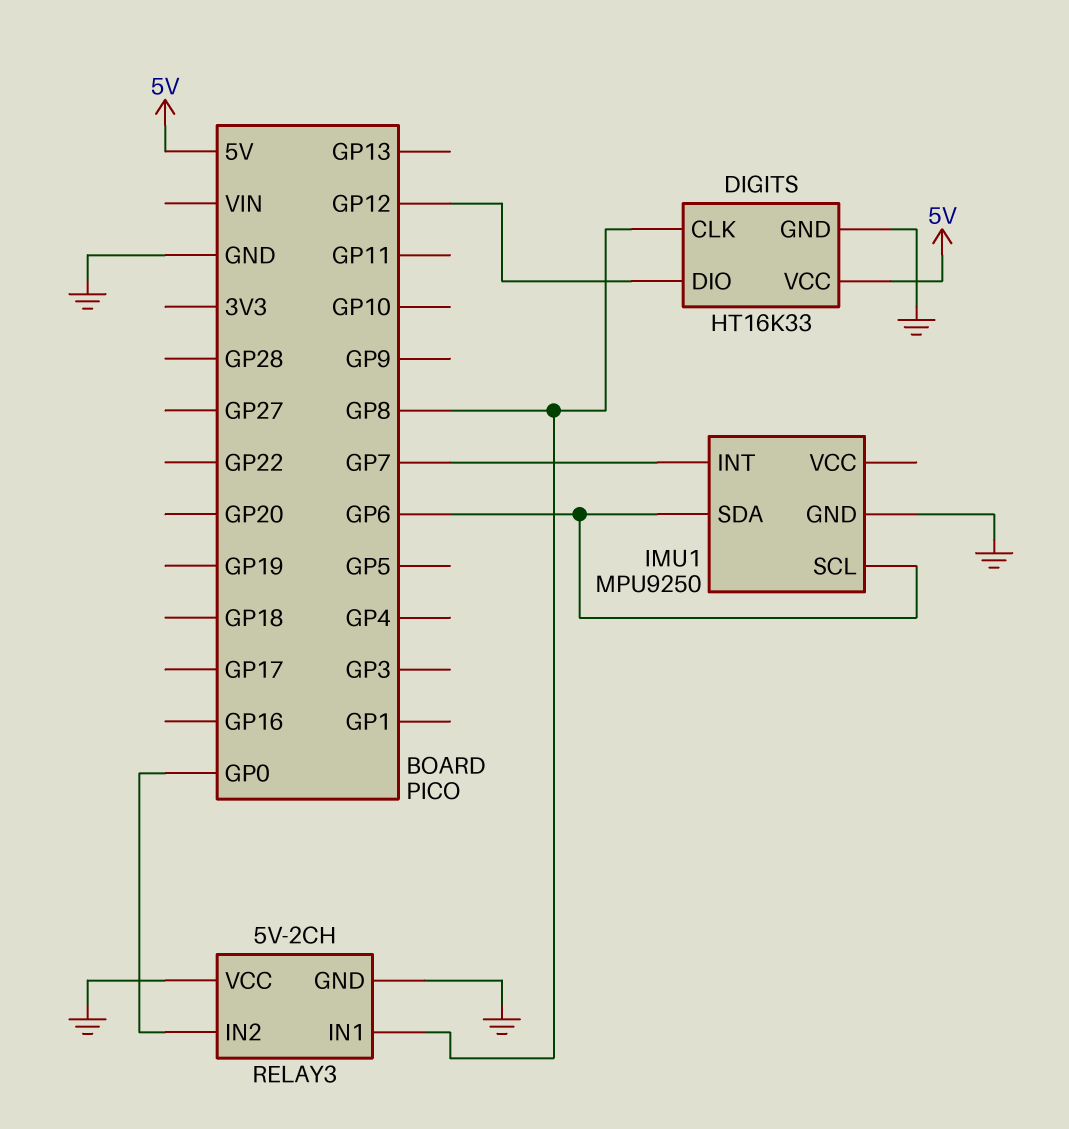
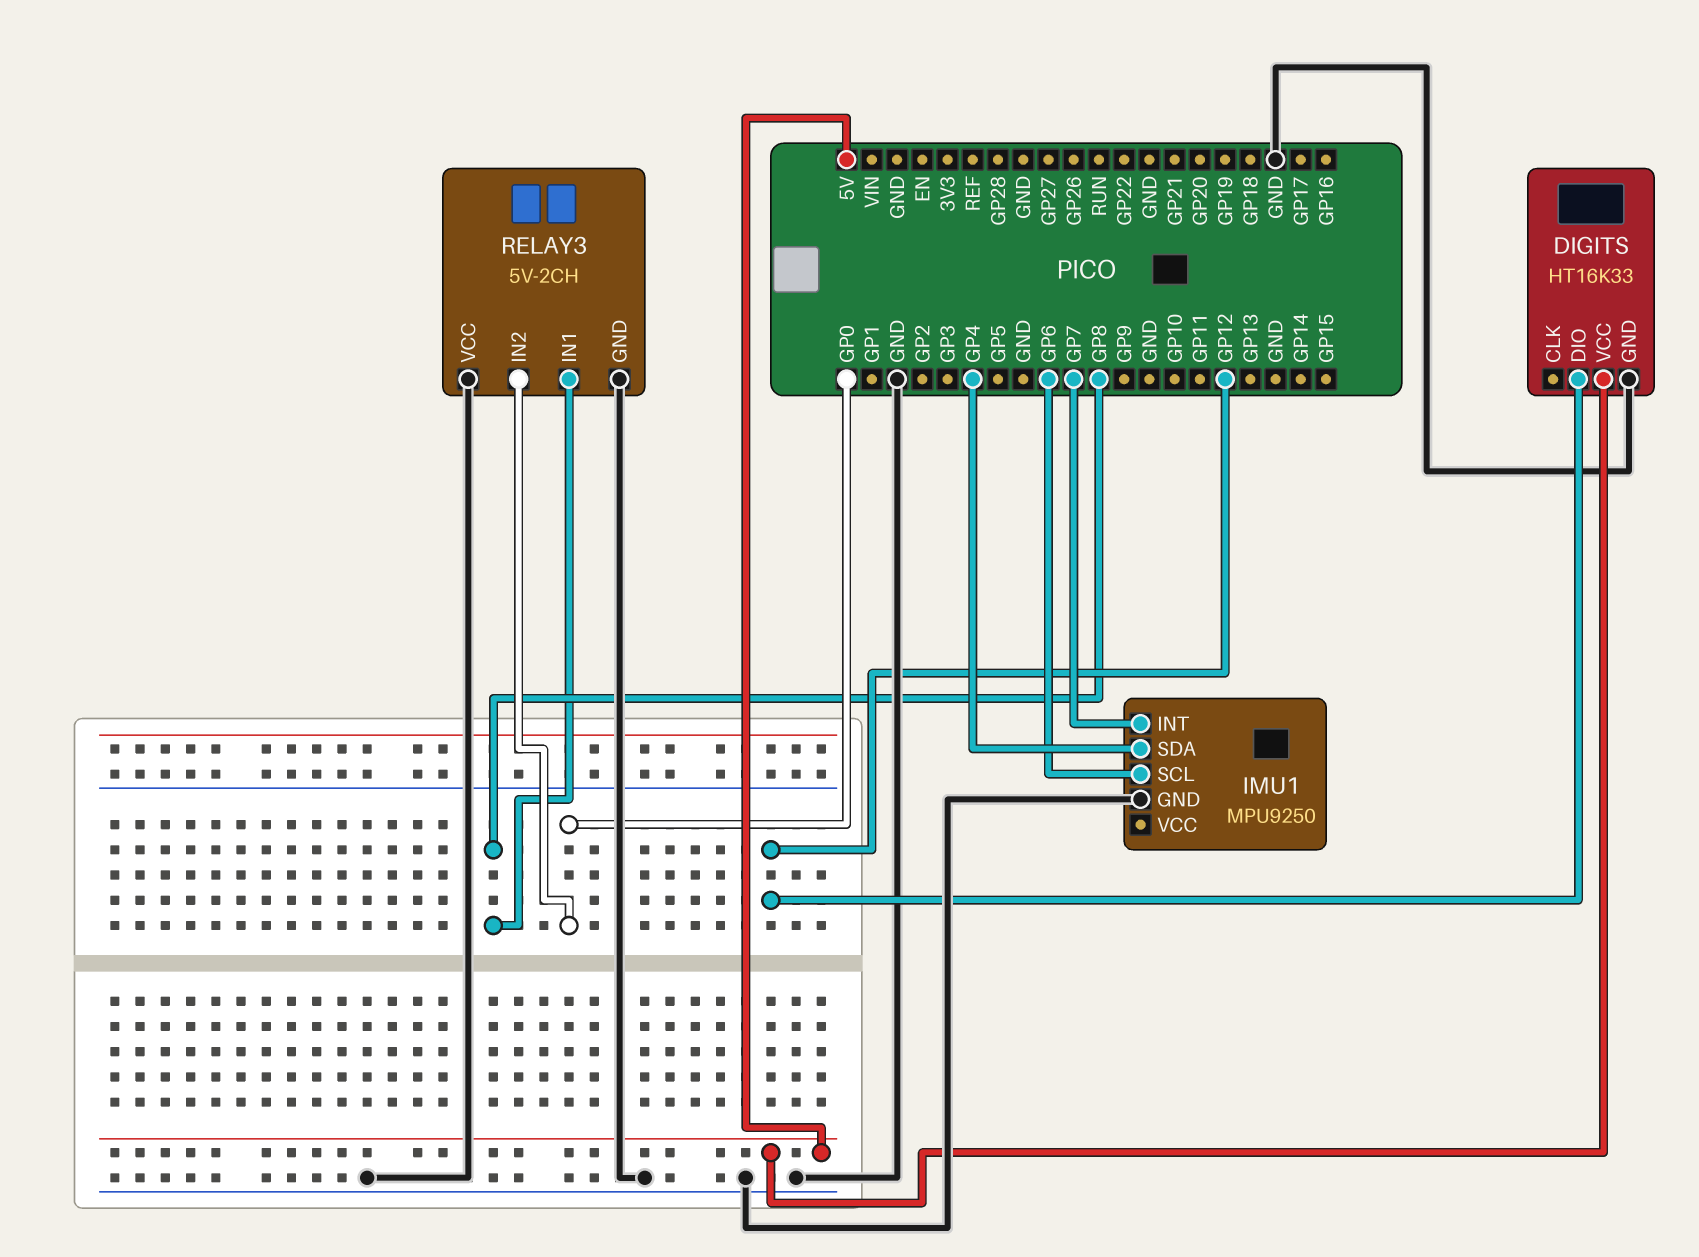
DIGITS pin CLK: GP8 -> none
IMU1 pin SDA: GP6 -> GP4

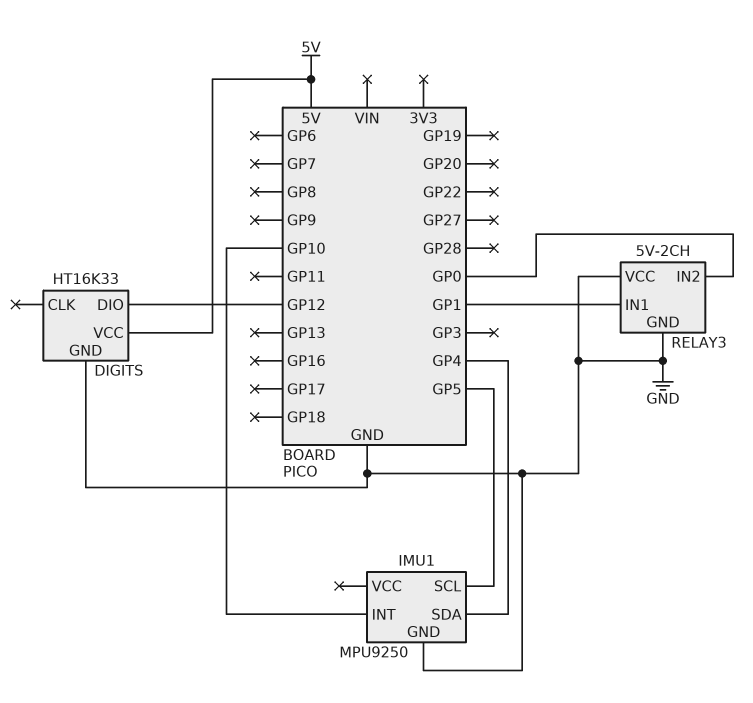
IMU1 pin INT: GP7 -> GP10
IMU1 pin SCL: GP6 -> GP5
RELAY3 pin IN1: GP8 -> GP1

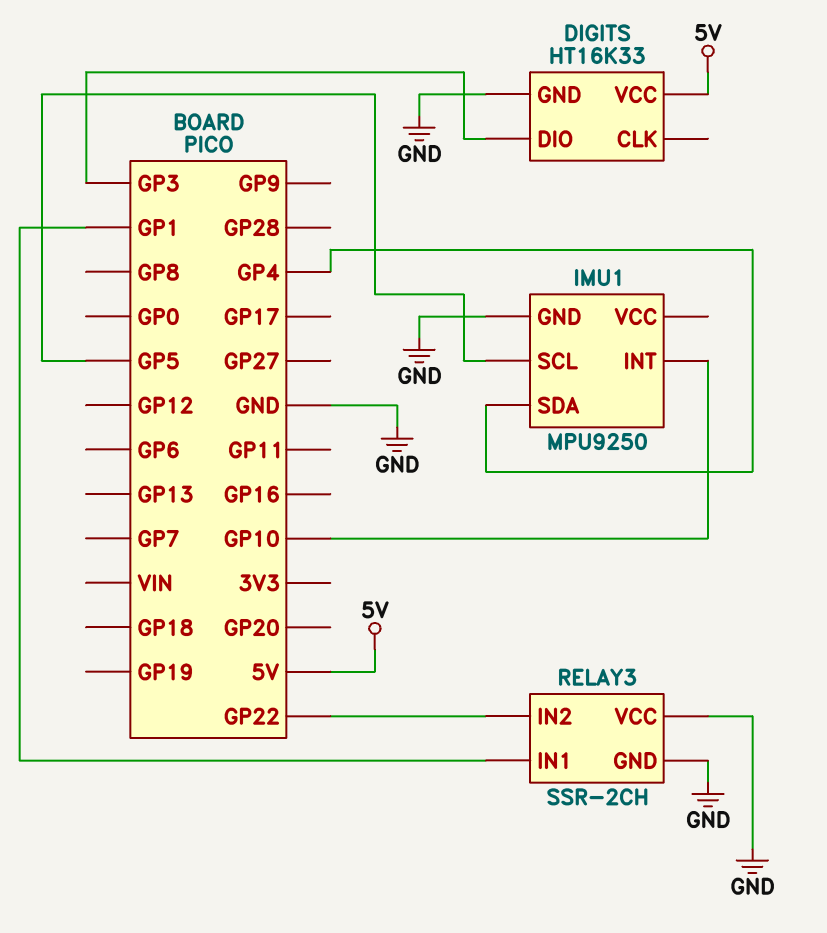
DIGITS pin DIO: GP12 -> GP3
RELAY3: 5V-2CH -> SSR-2CH
RELAY3 pin IN2: GP0 -> GP22

